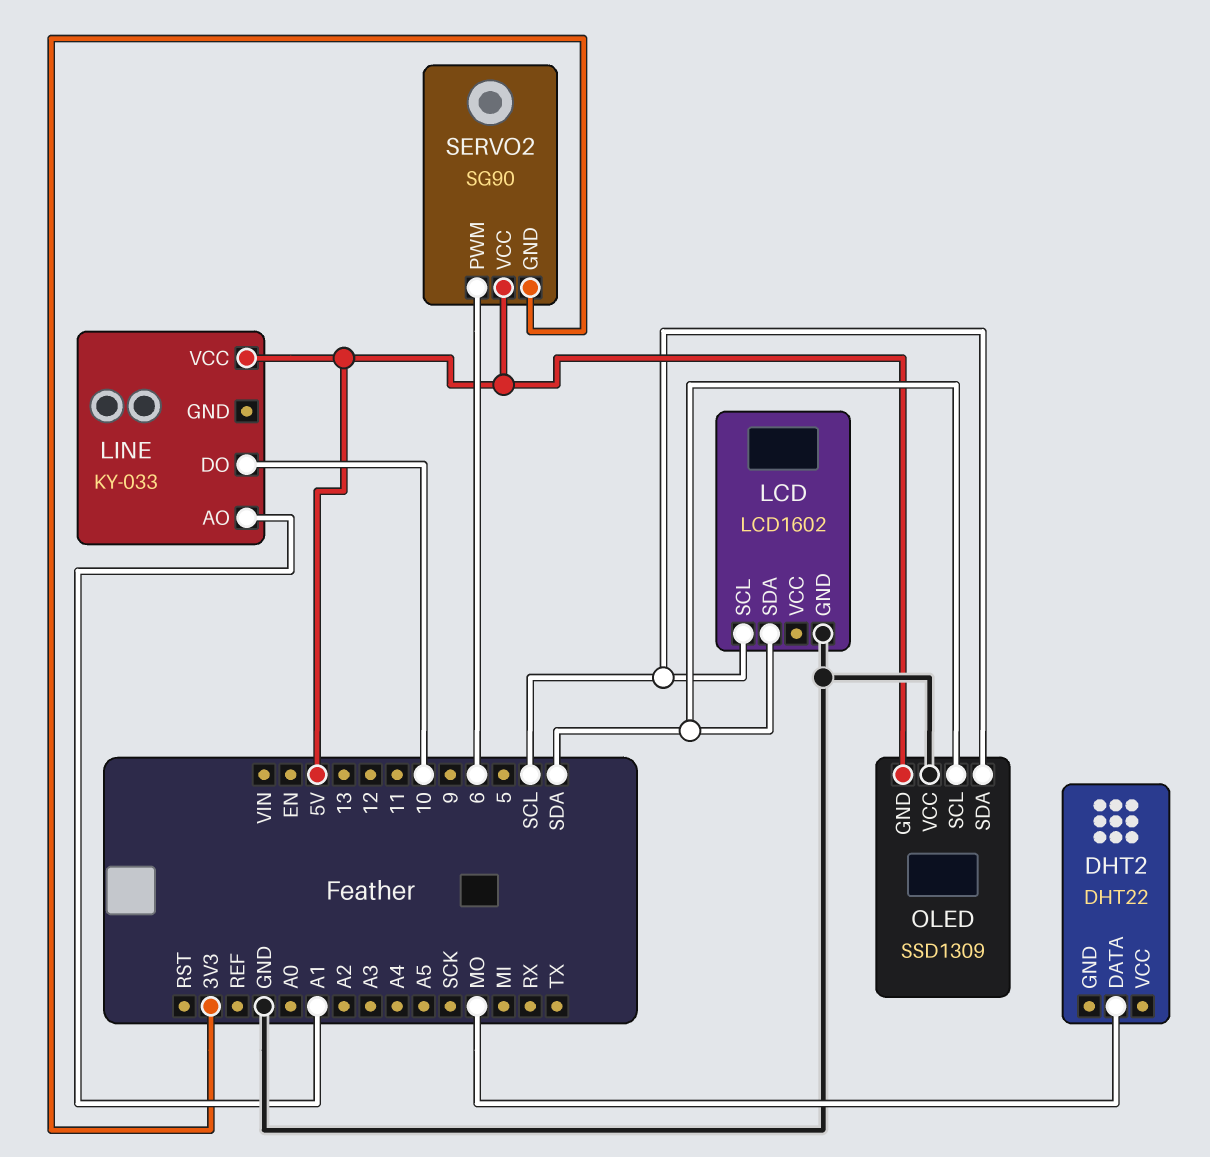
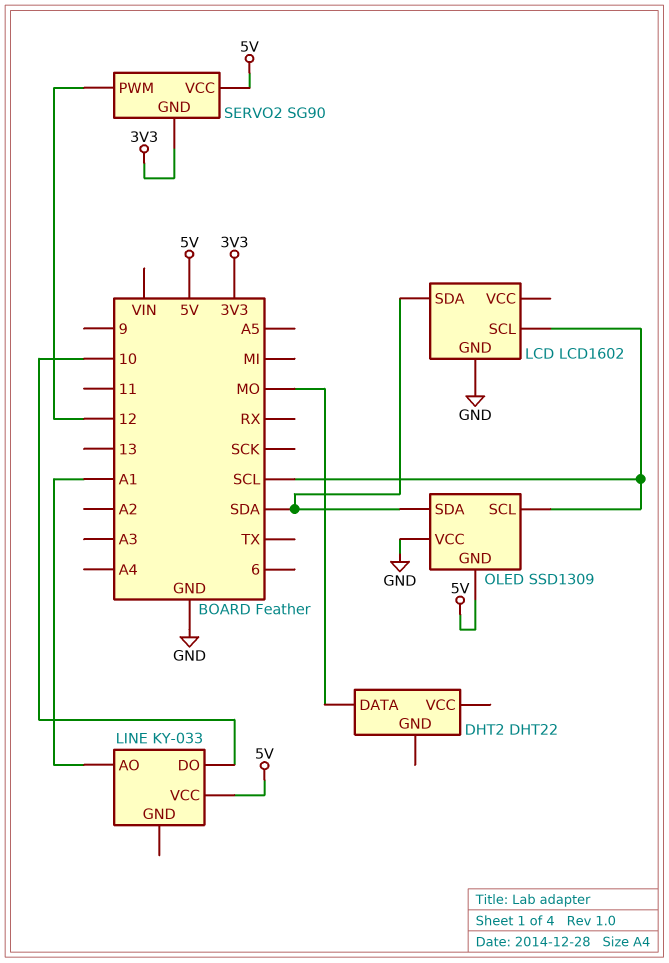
OLED pin SCL: SDA -> SCL
OLED pin SDA: SCL -> SDA
SERVO2 pin PWM: 6 -> 12

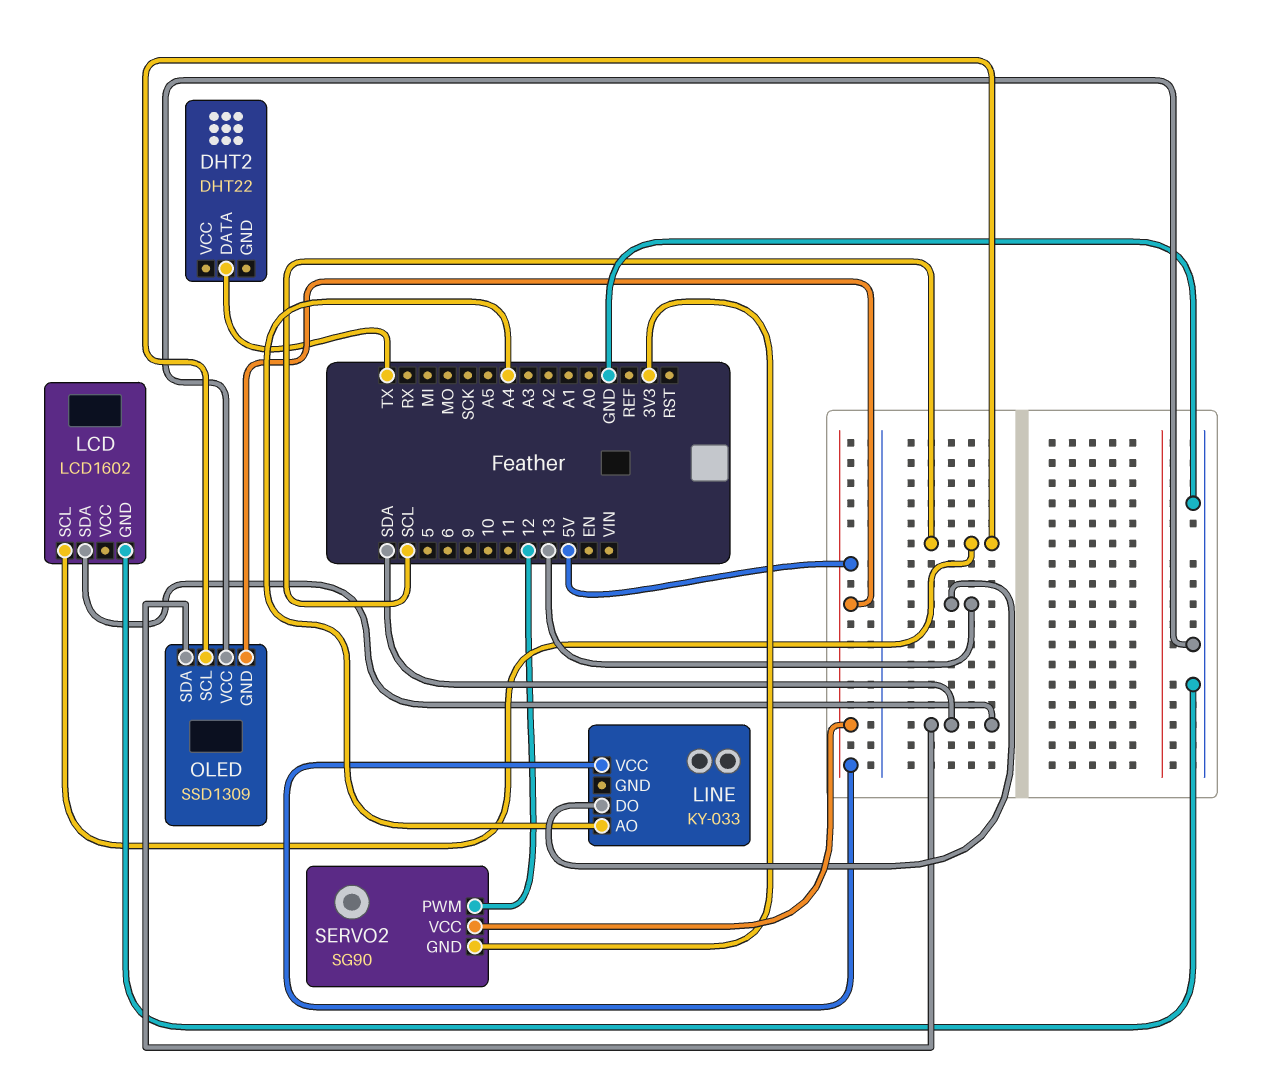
DHT2 pin DATA: MO -> TX
LINE pin AO: A1 -> A4
LINE pin DO: 10 -> 13

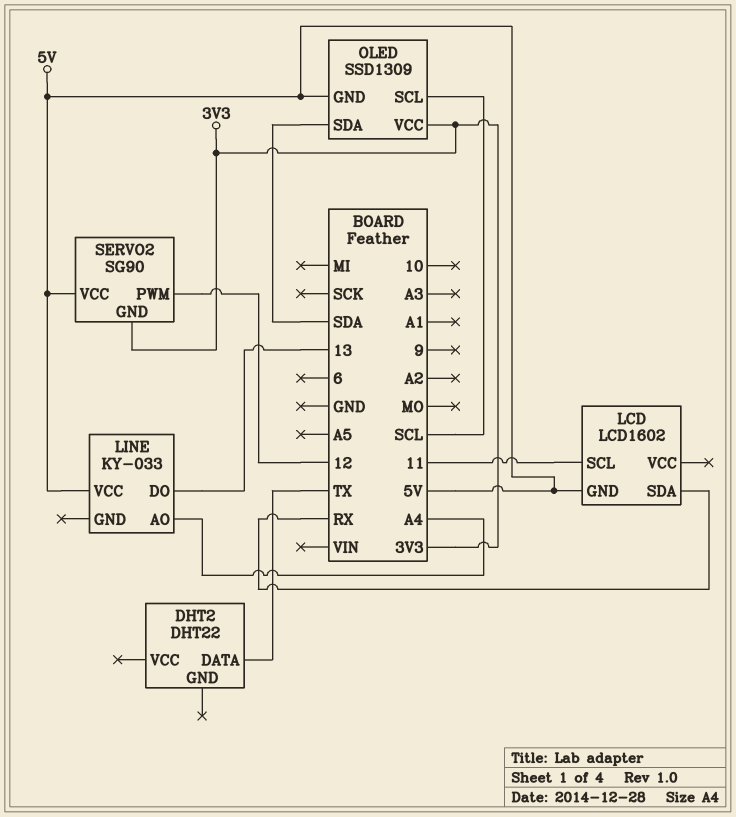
LCD pin GND: GND -> 5V
LCD pin SCL: SCL -> 11
LCD pin SDA: SDA -> RX
OLED pin VCC: GND -> 3V3

